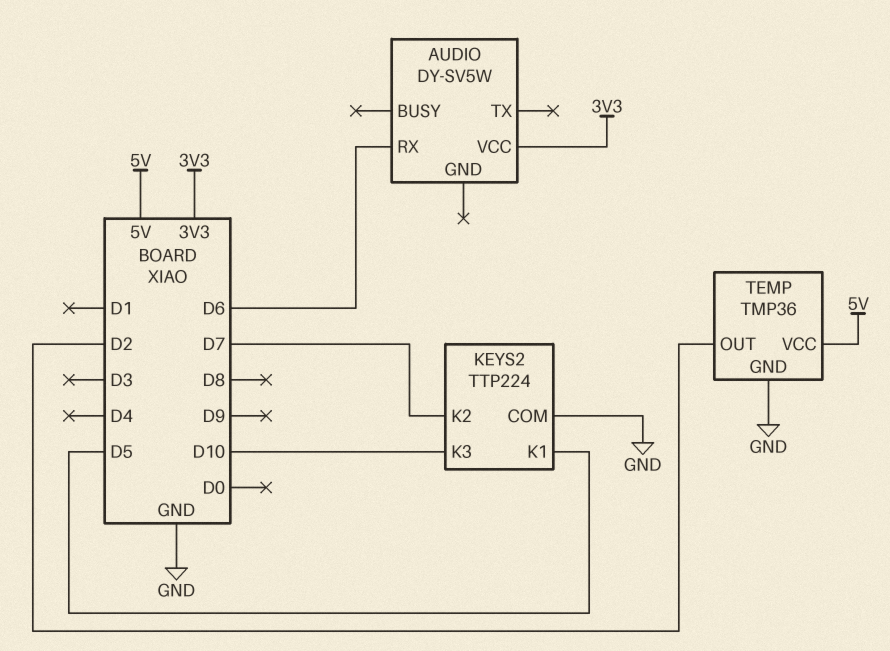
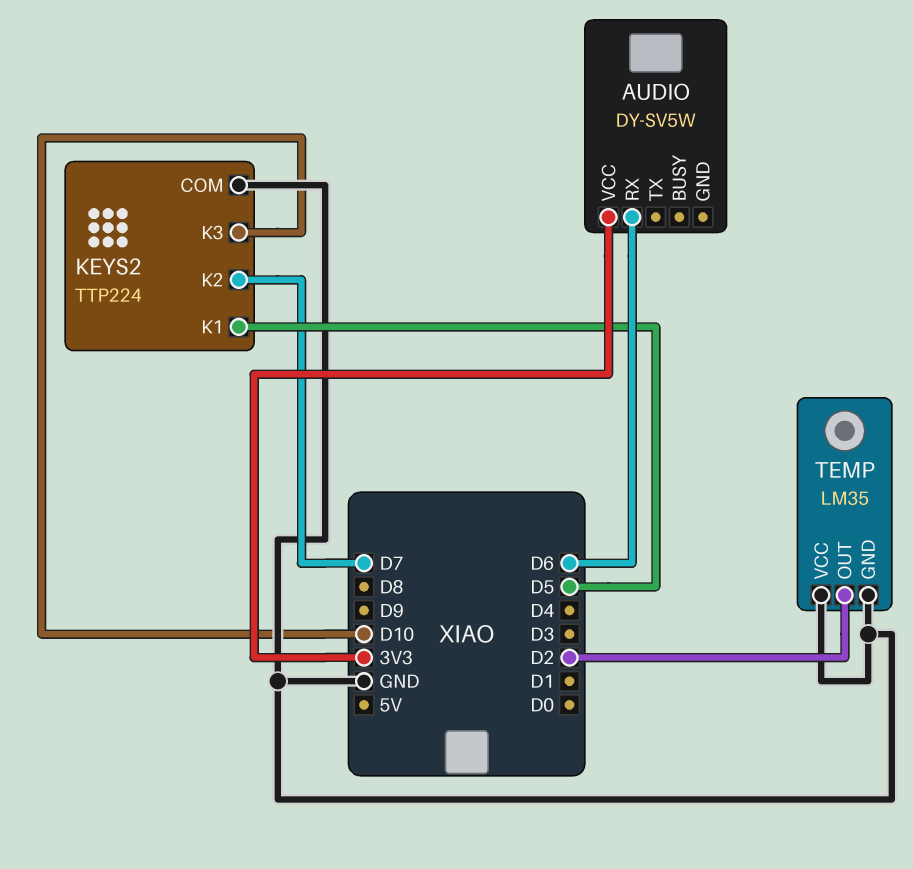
TEMP: TMP36 -> LM35
TEMP pin VCC: 5V -> GND

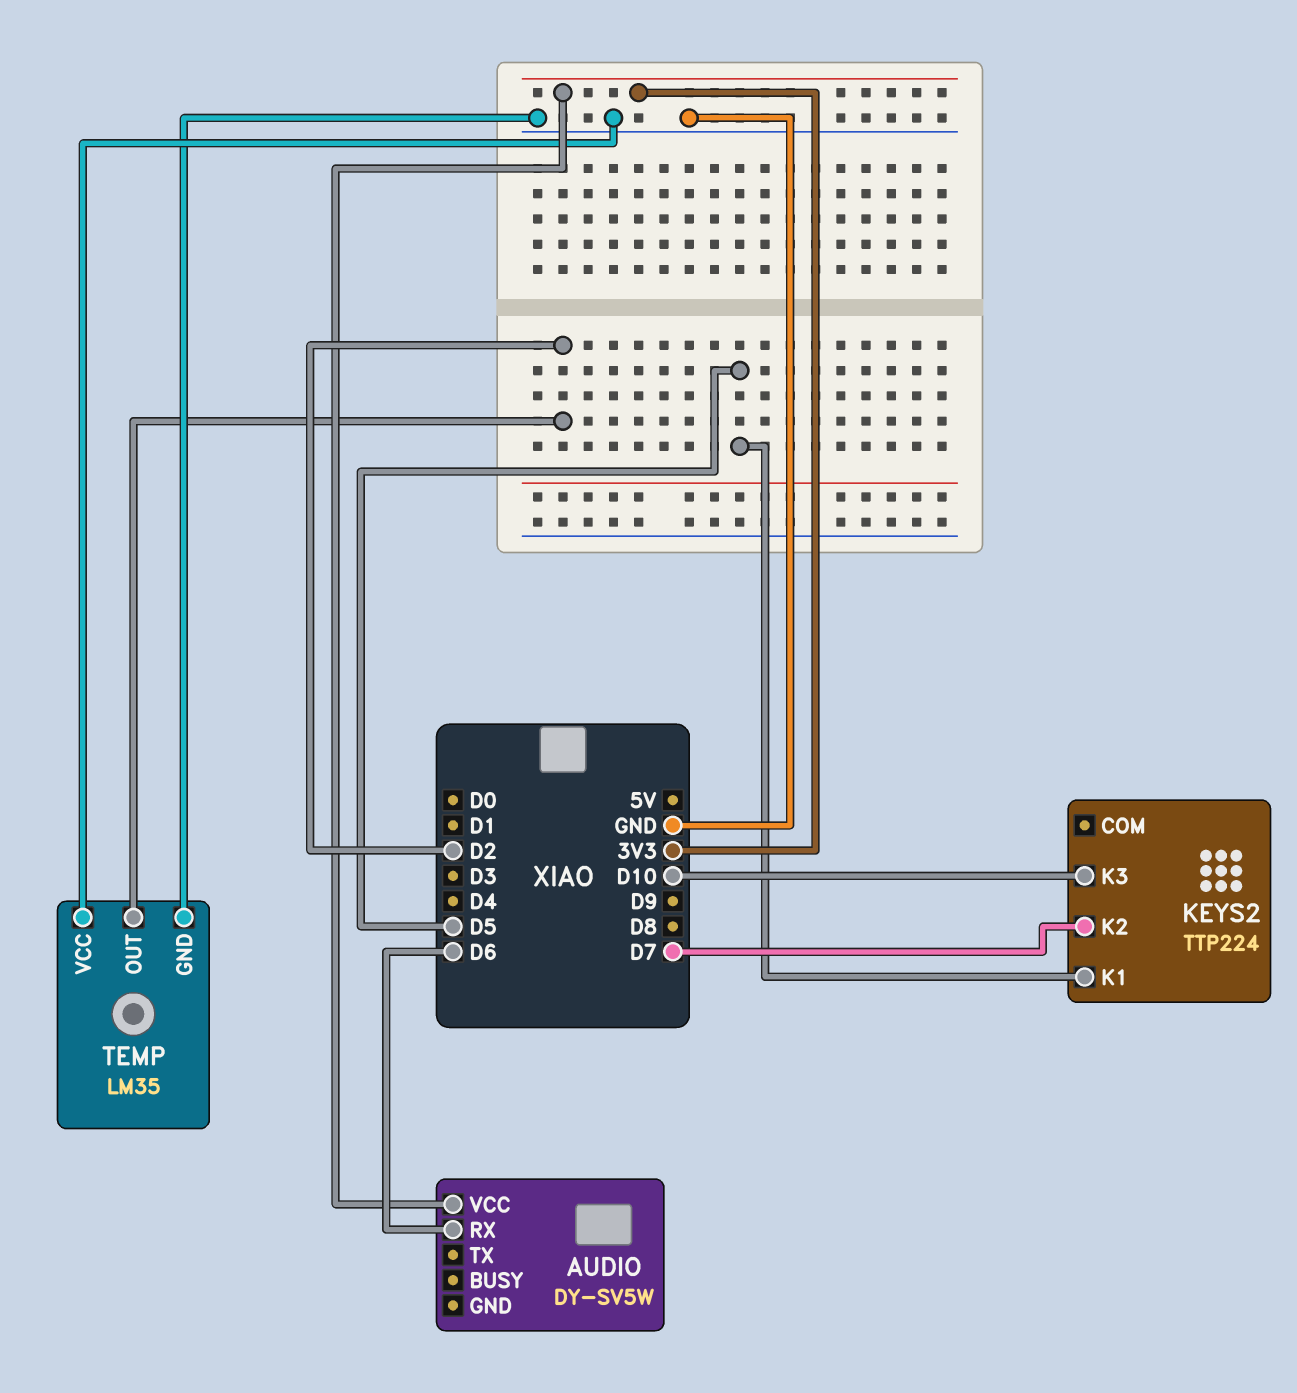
KEYS2 pin COM: GND -> none

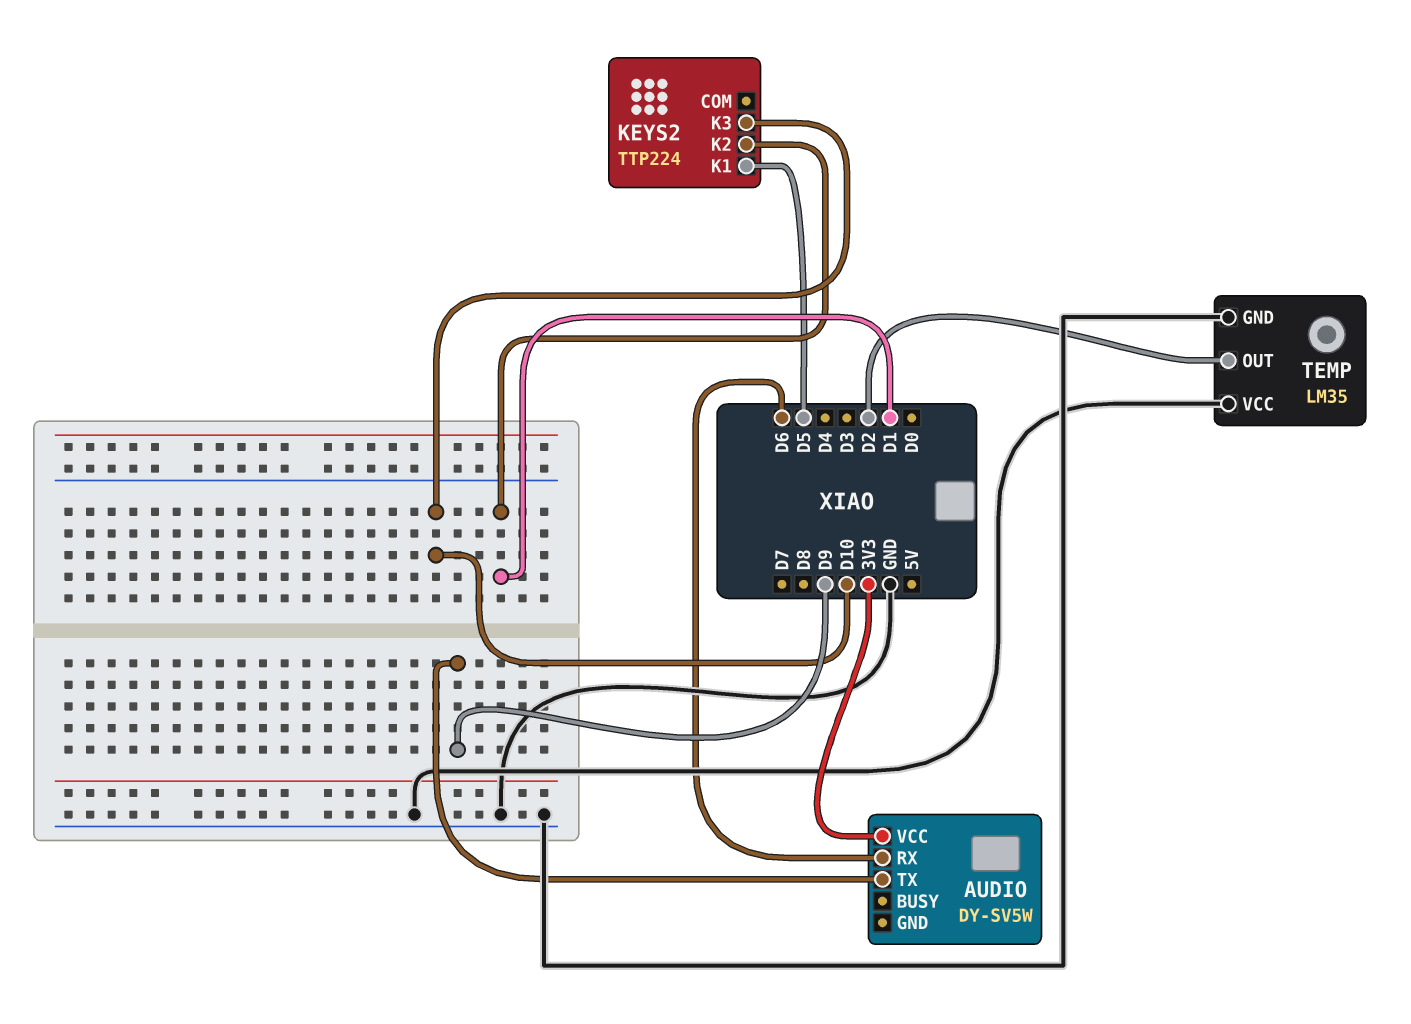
AUDIO pin TX: none -> D9
KEYS2 pin K2: D7 -> D1

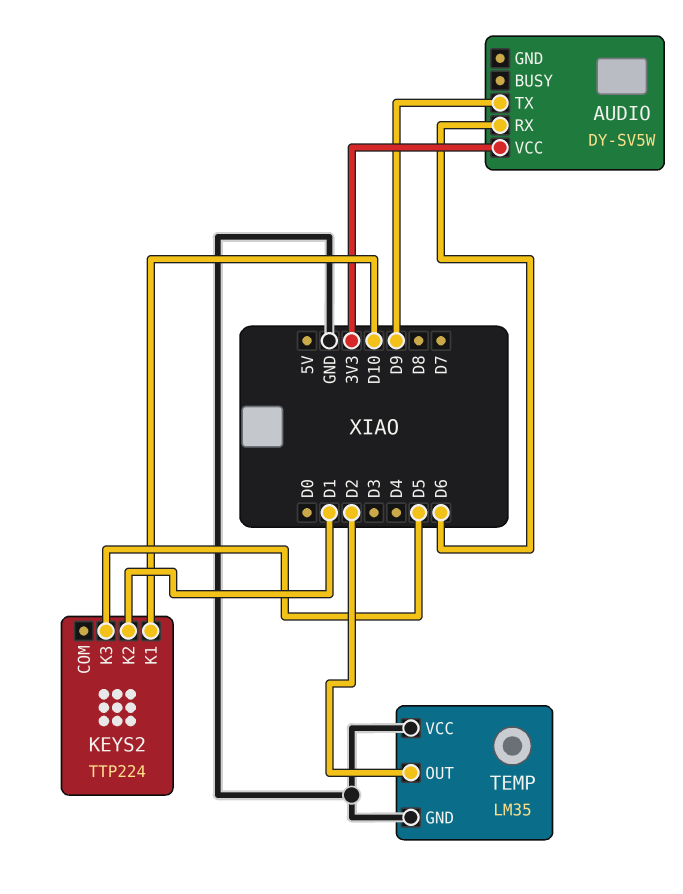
KEYS2 pin K1: D5 -> D10
KEYS2 pin K3: D10 -> D5

